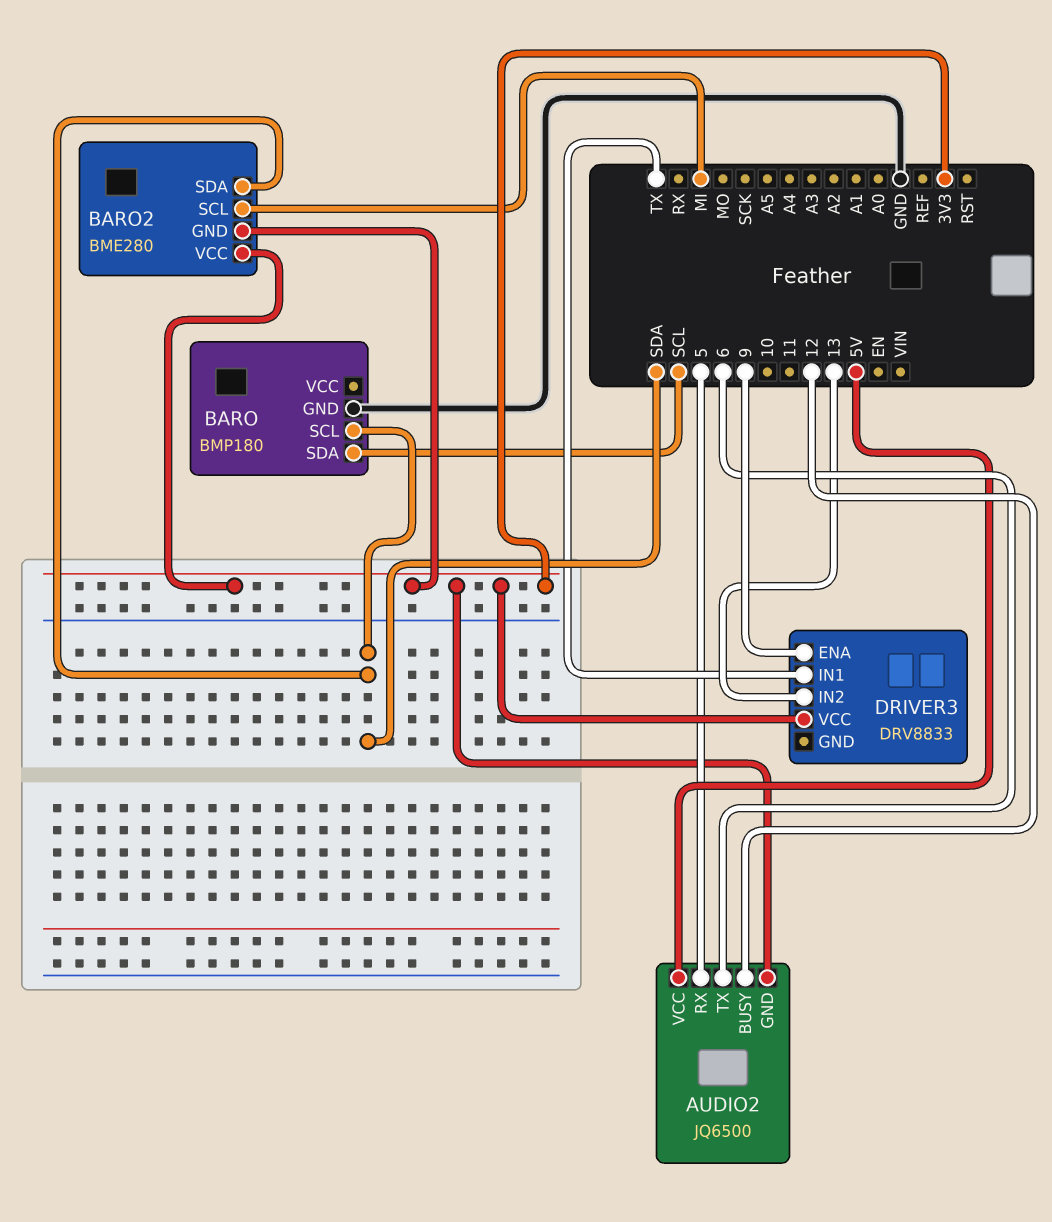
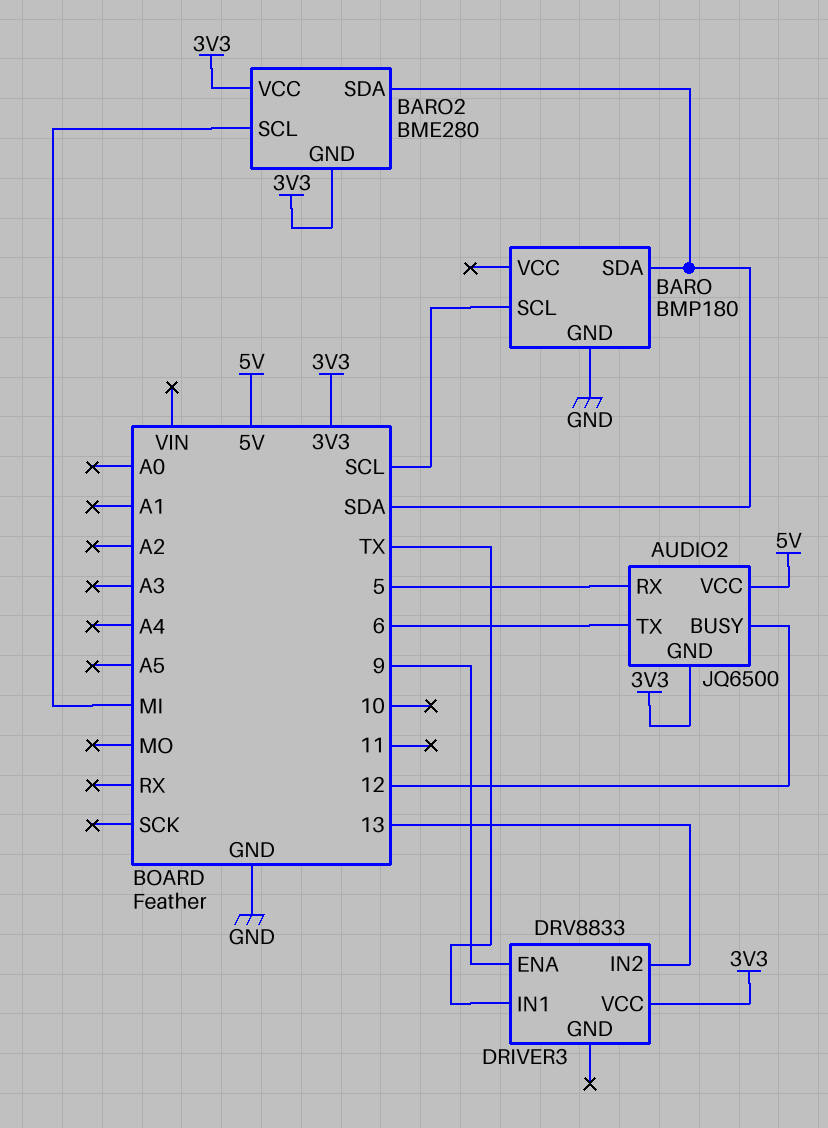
BARO pin SCL: SDA -> SCL
BARO pin SDA: SCL -> SDA

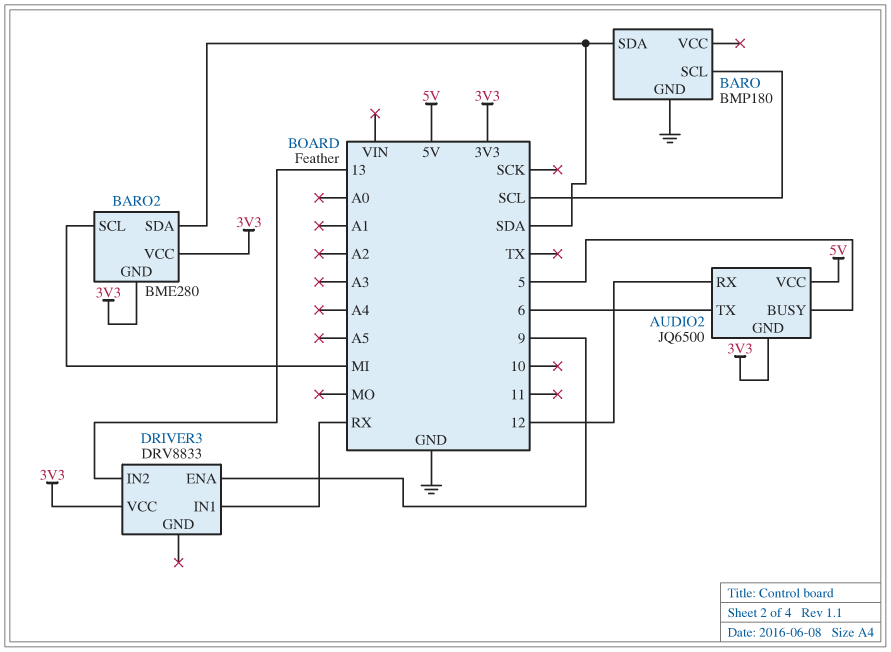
AUDIO2 pin BUSY: 12 -> 5
AUDIO2 pin RX: 5 -> 12
DRIVER3 pin IN1: TX -> RX

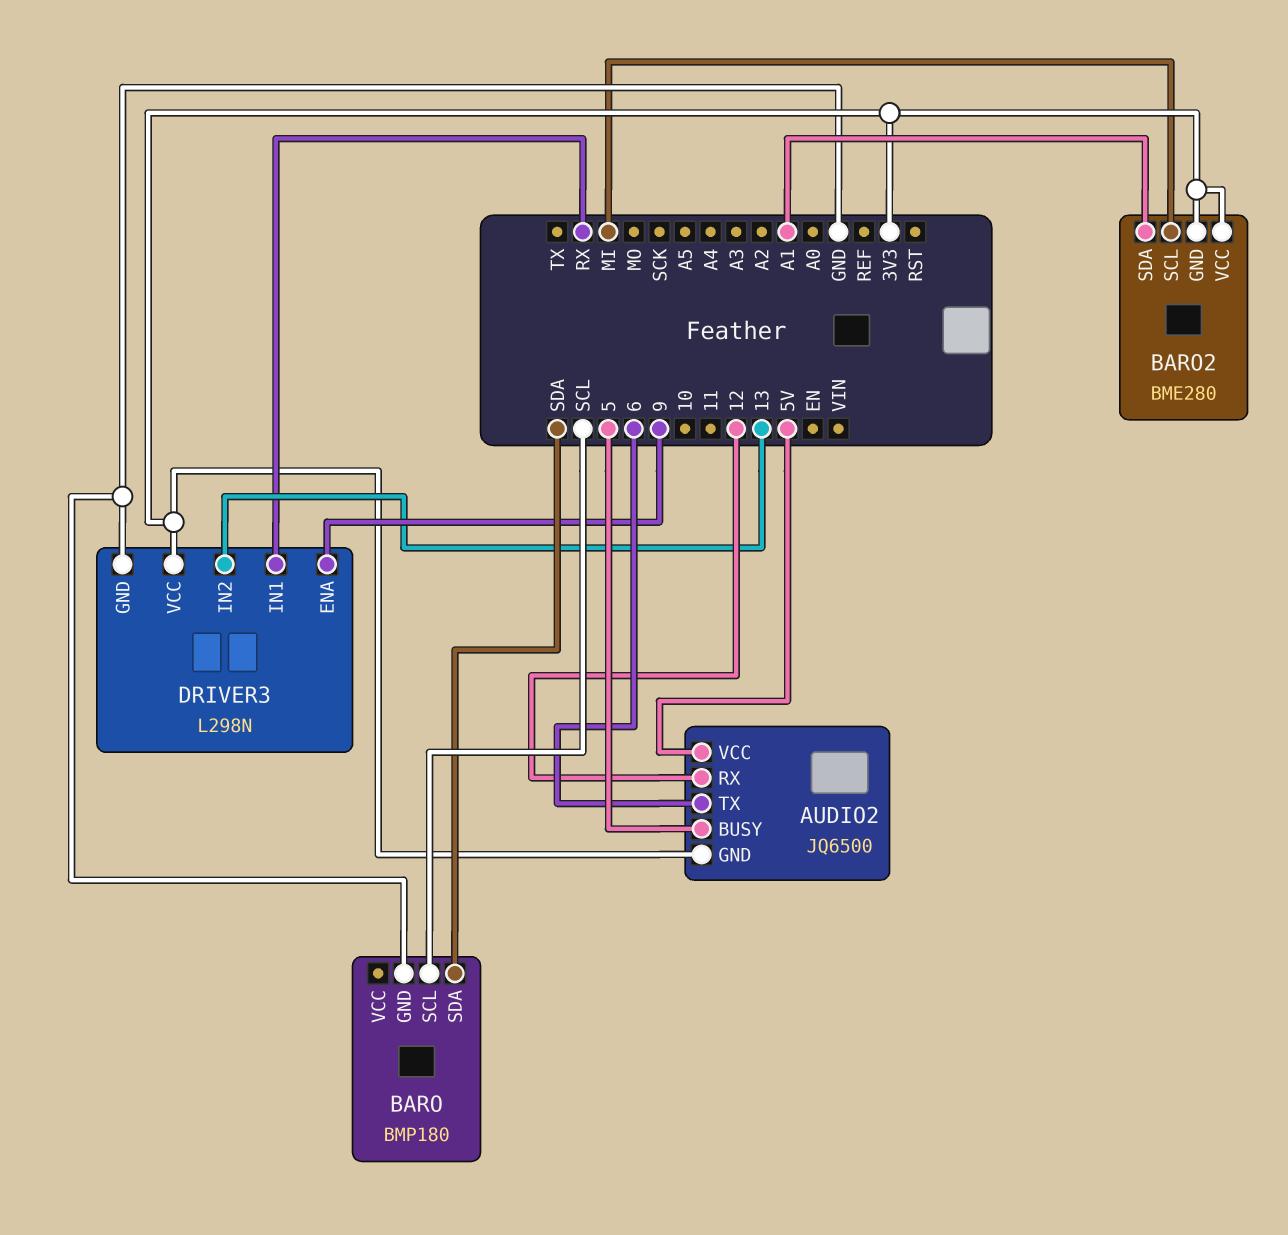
BARO2 pin SDA: SDA -> A1
DRIVER3: DRV8833 -> L298N
DRIVER3 pin GND: none -> GND

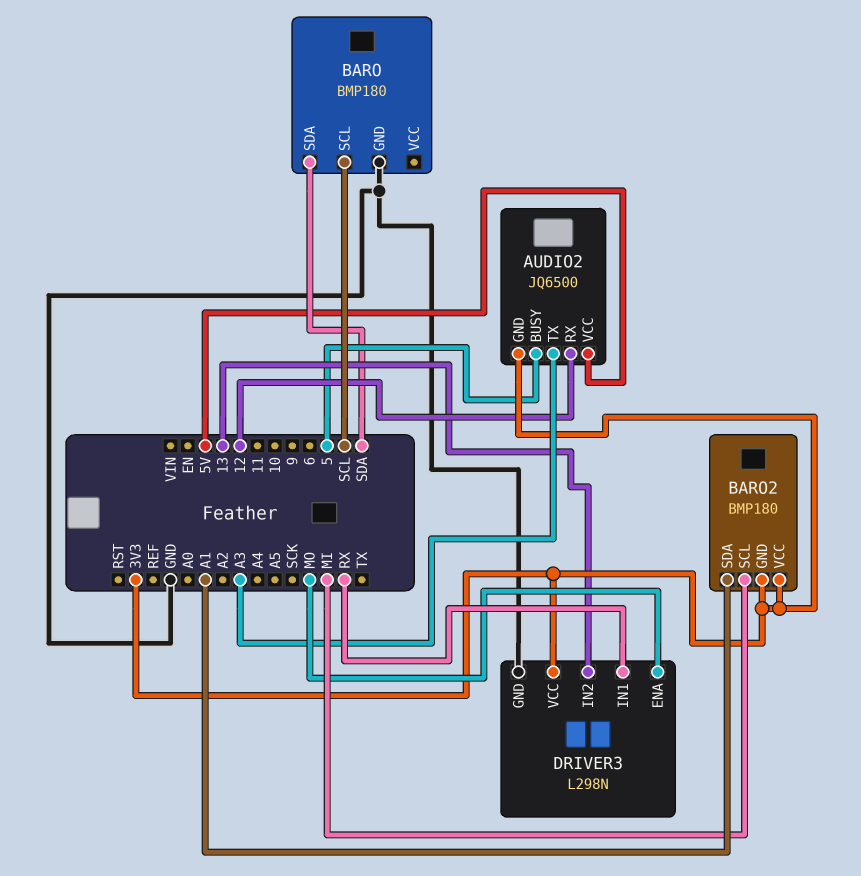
AUDIO2 pin TX: 6 -> A3
BARO2: BME280 -> BMP180
DRIVER3 pin ENA: 9 -> MO

